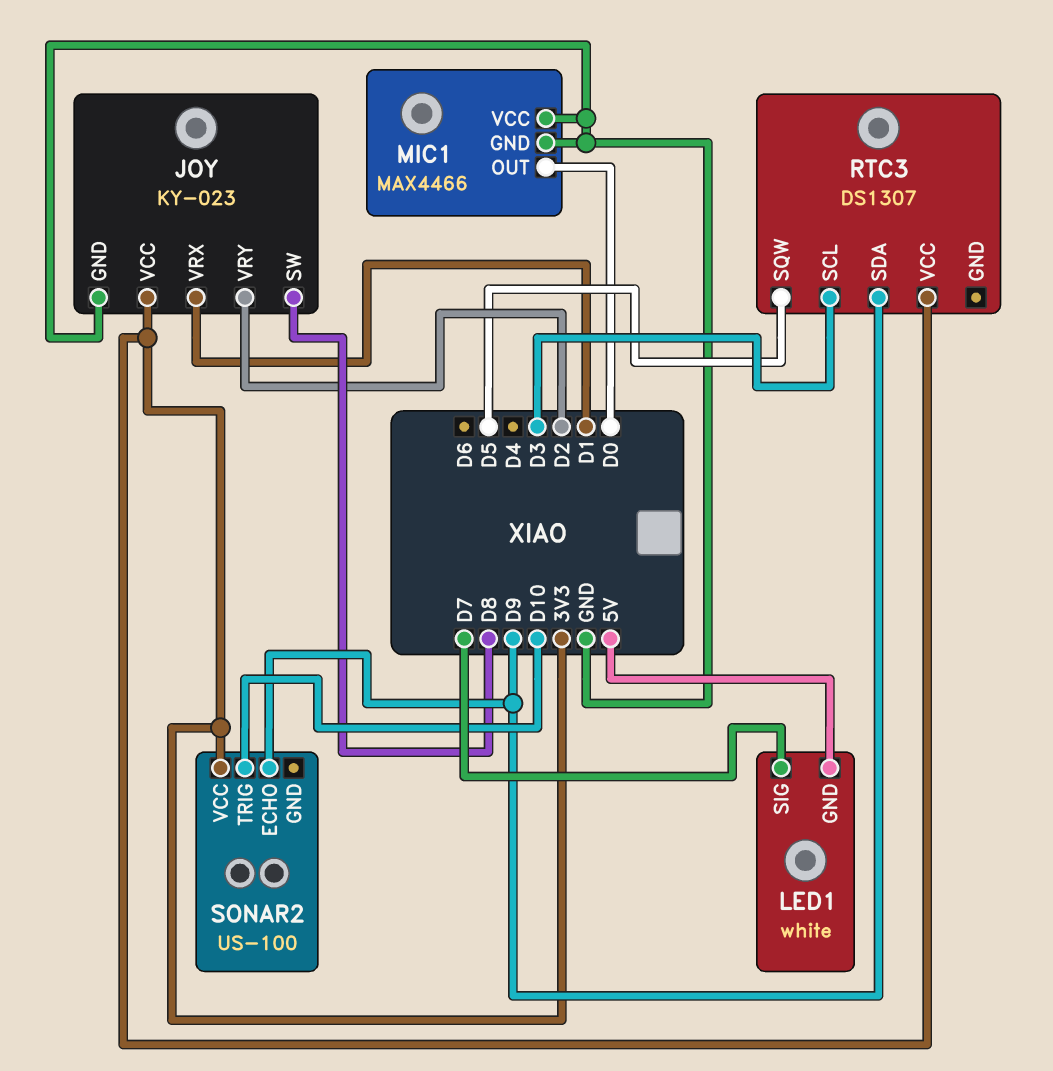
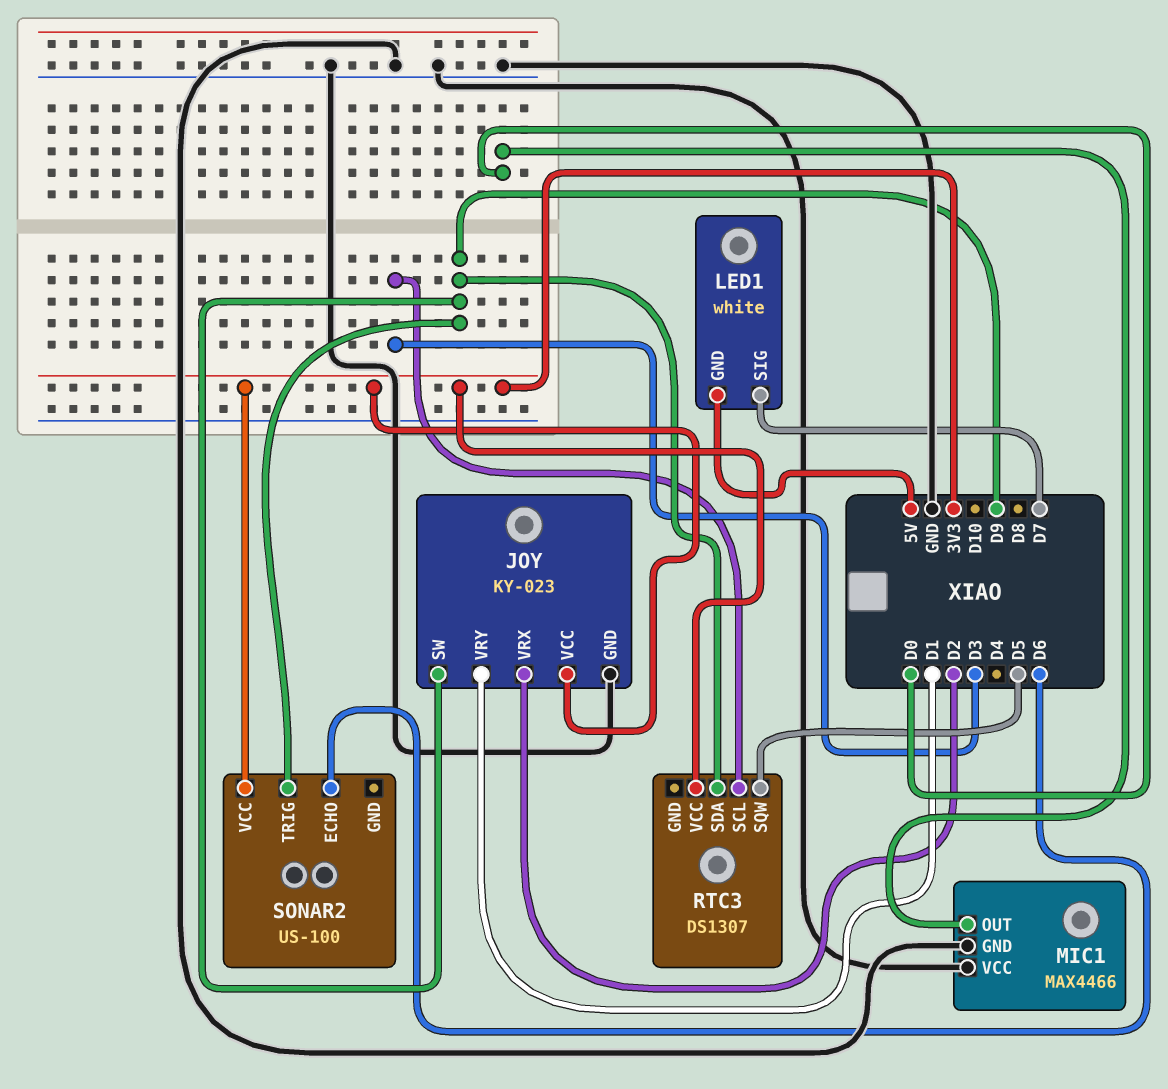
JOY pin SW: D8 -> D9
JOY pin VRX: D1 -> D2
JOY pin VRY: D2 -> D1
SONAR2 pin ECHO: D9 -> D6
SONAR2 pin TRIG: D10 -> D9

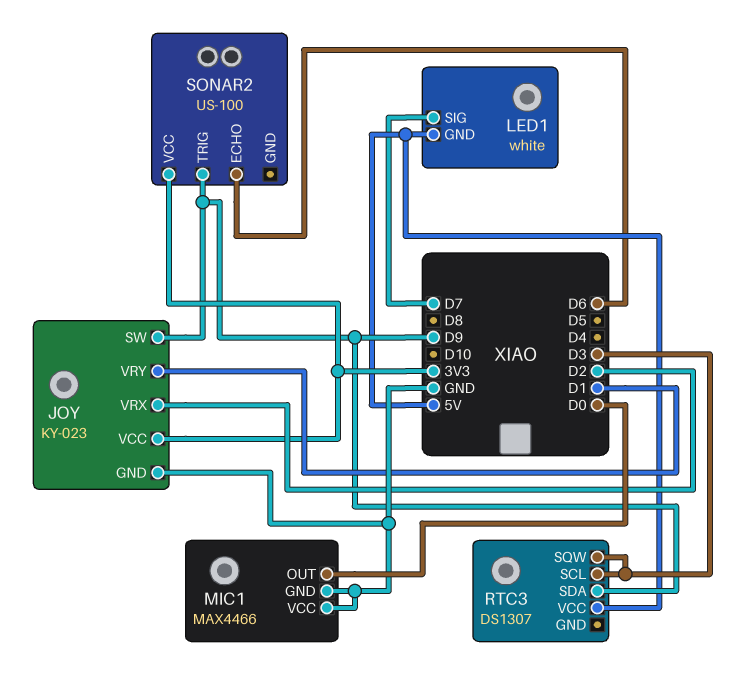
RTC3 pin SQW: D5 -> D3
RTC3 pin VCC: 3V3 -> 5V

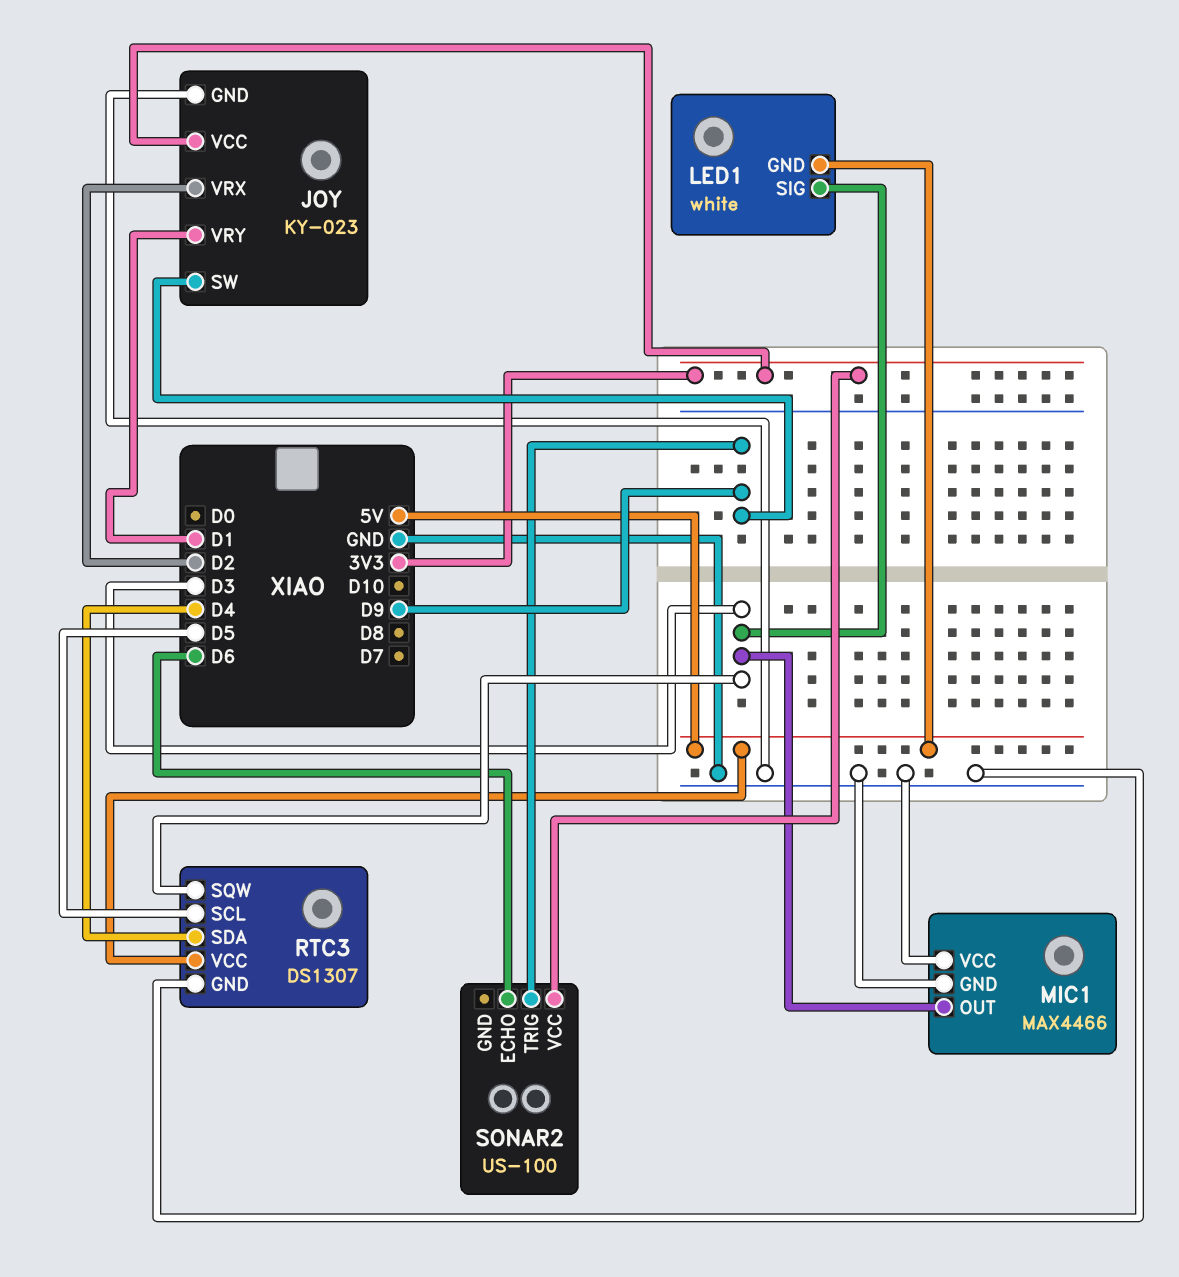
LED1 pin SIG: D7 -> D3
MIC1 pin OUT: D0 -> D3
RTC3 pin GND: none -> GND
RTC3 pin SCL: D3 -> D5
RTC3 pin SDA: D9 -> D4

